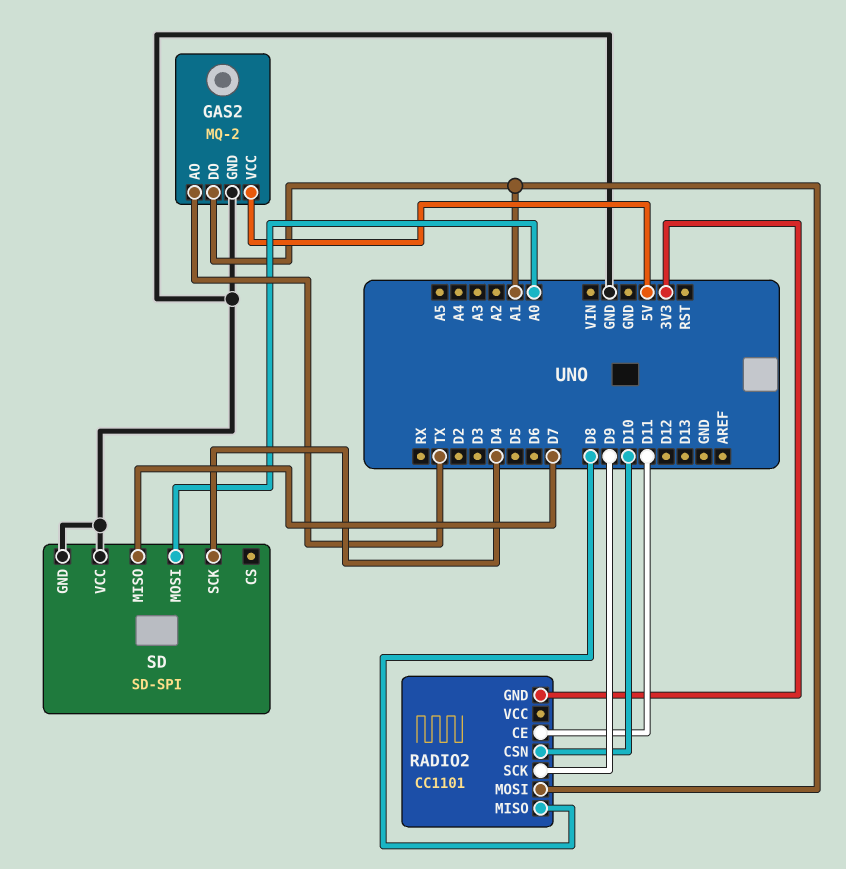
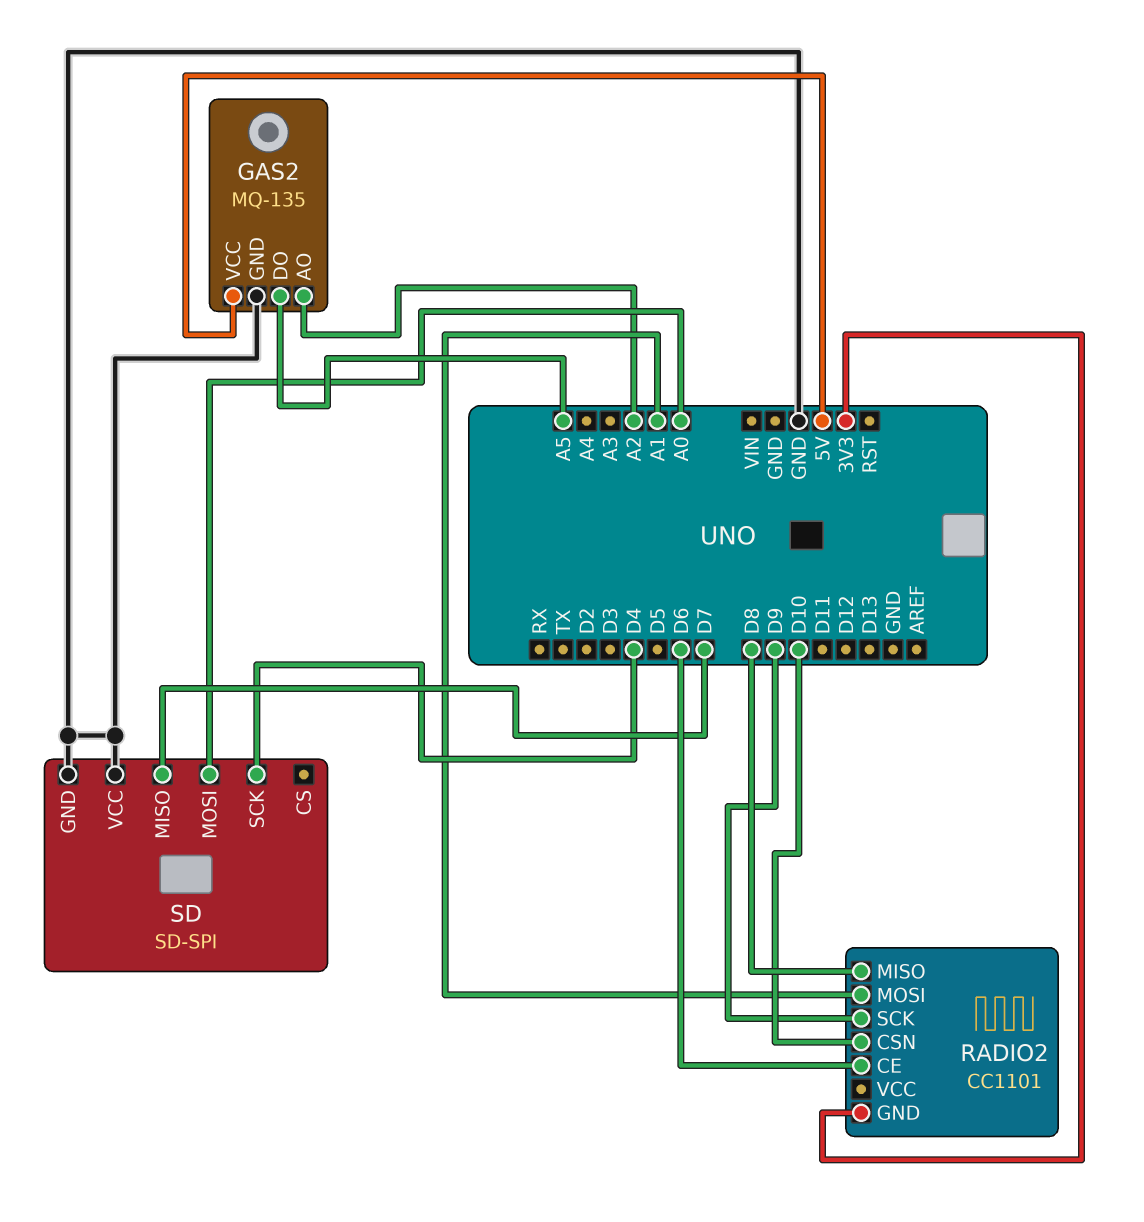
GAS2: MQ-2 -> MQ-135
GAS2 pin AO: TX -> A2
GAS2 pin DO: A1 -> A5
RADIO2 pin CE: D11 -> D6

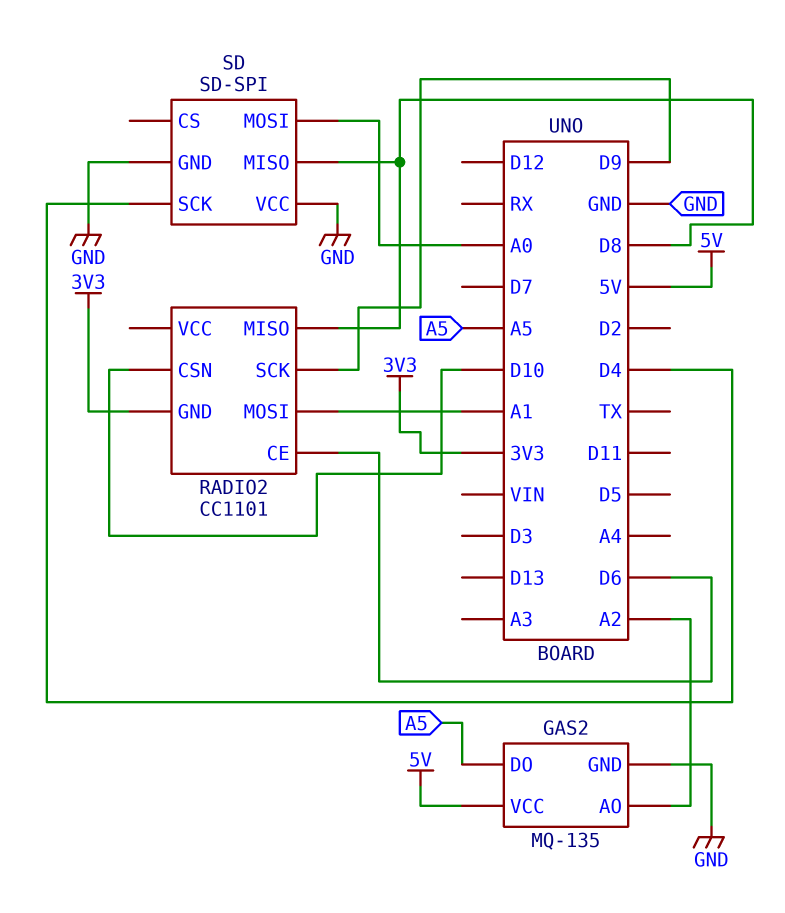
SD pin MISO: D7 -> D8

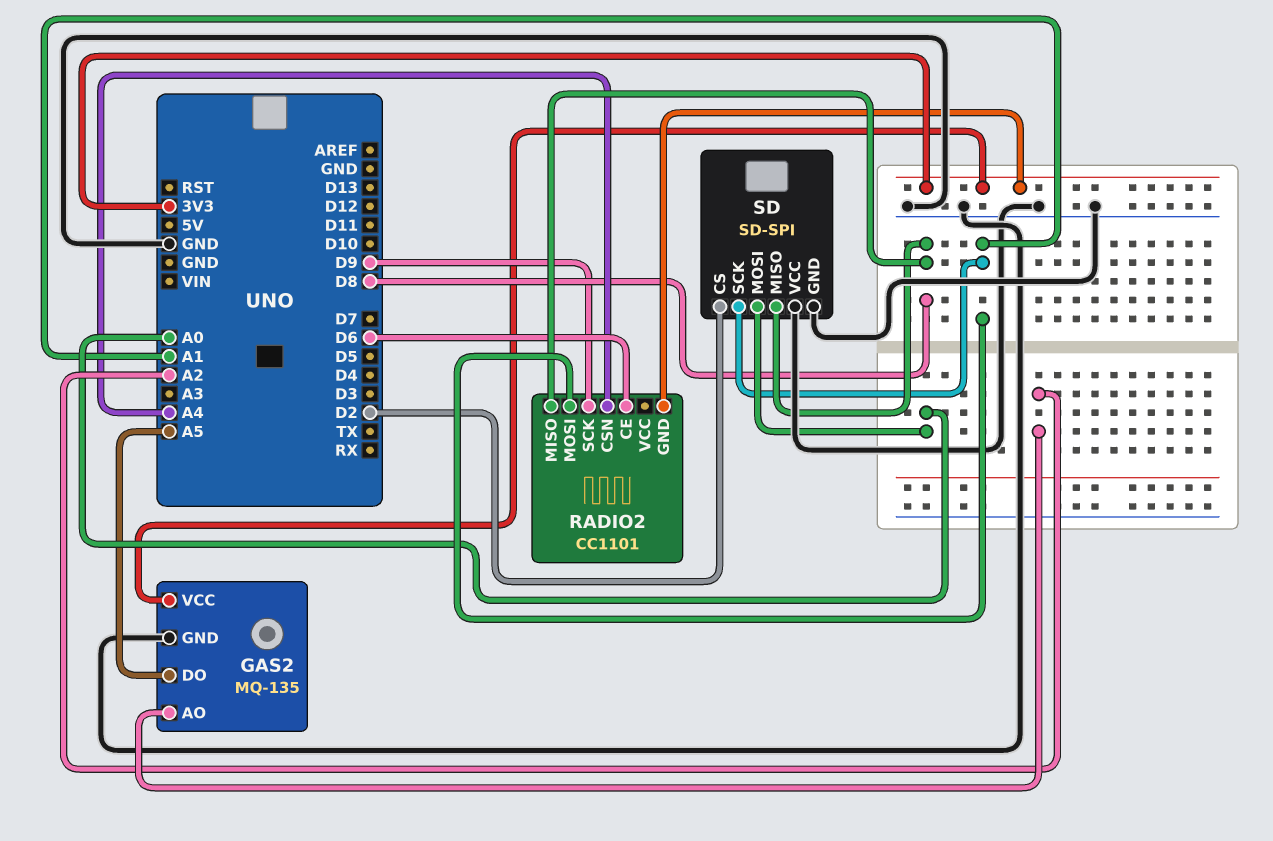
GAS2 pin VCC: 5V -> 3V3
RADIO2 pin CSN: D10 -> A4
SD pin CS: none -> D2
SD pin SCK: D4 -> A1

